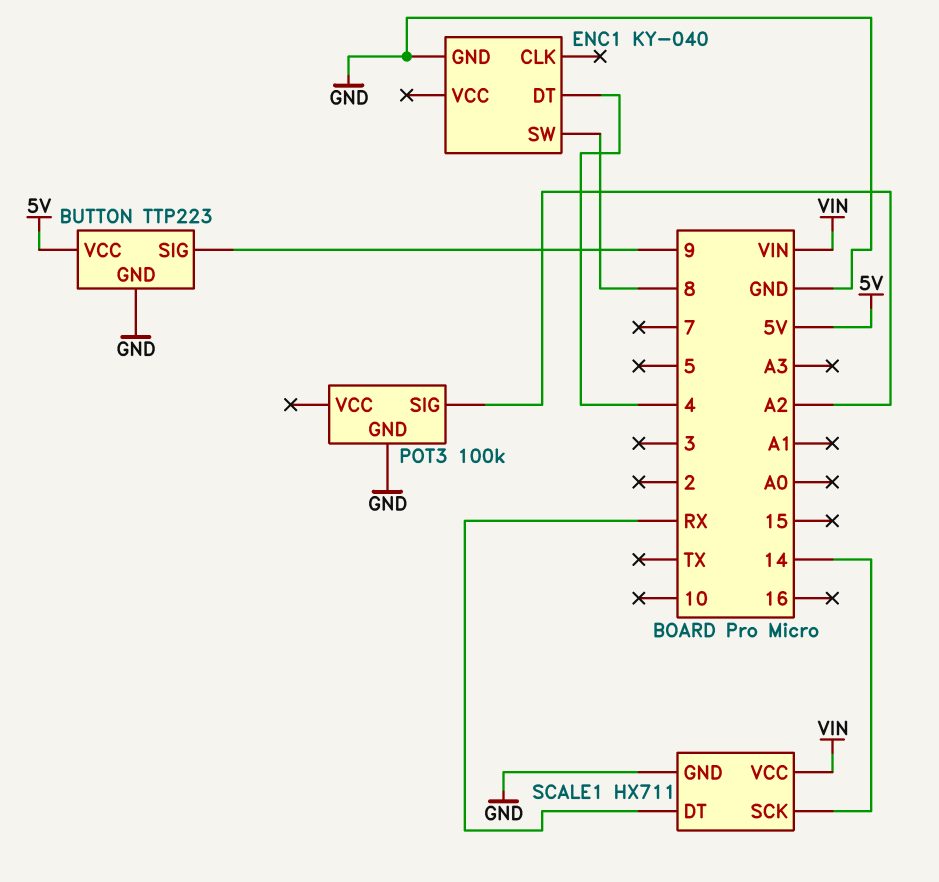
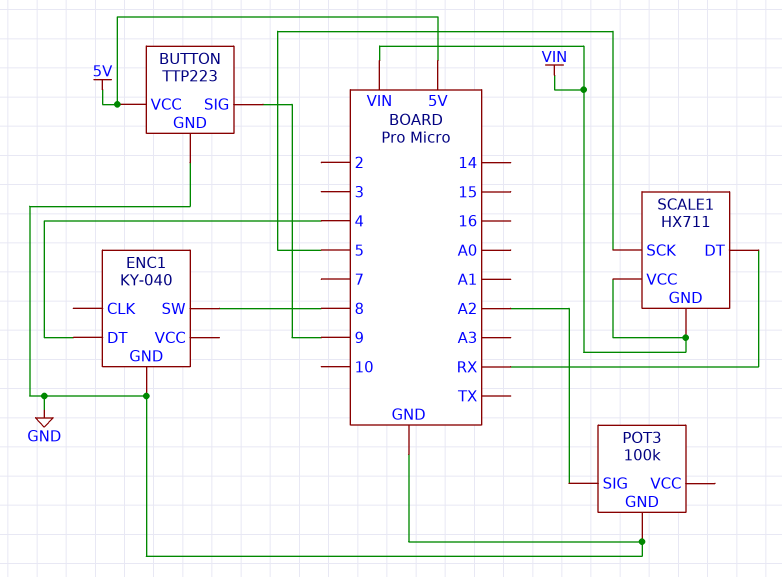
SCALE1 pin GND: GND -> VIN
SCALE1 pin SCK: 14 -> 5

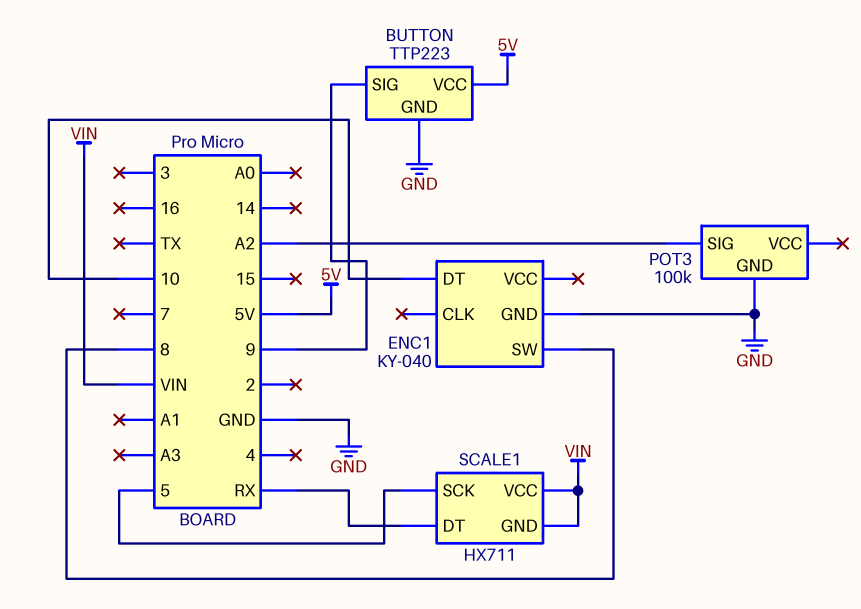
ENC1 pin DT: 4 -> 10

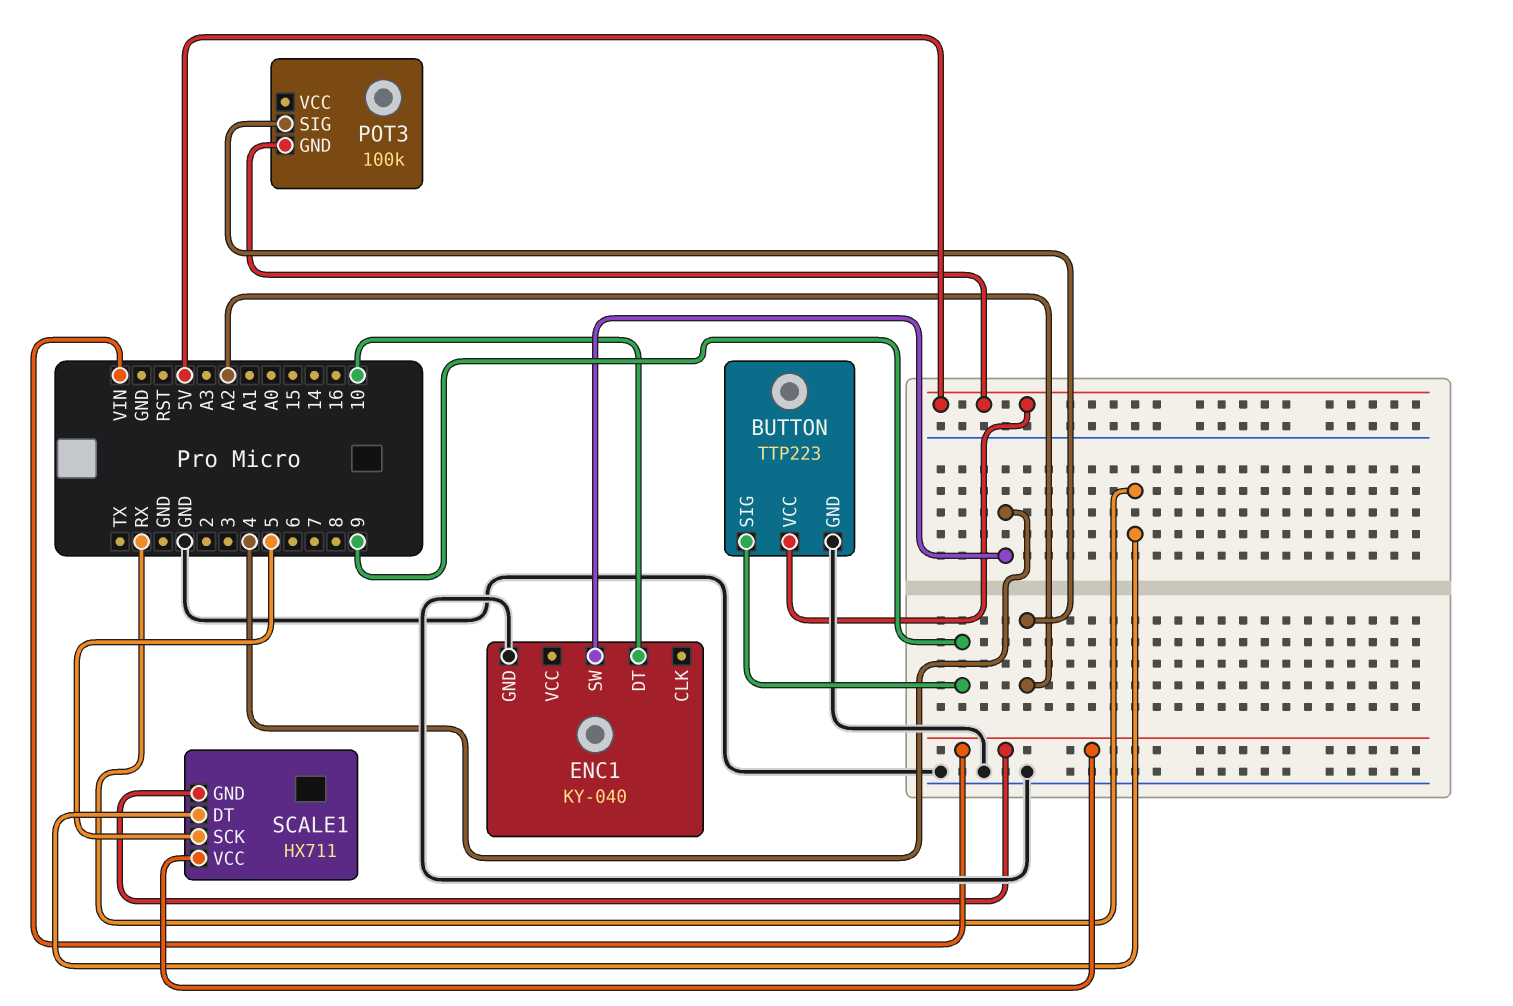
ENC1 pin SW: 8 -> 4
POT3 pin GND: GND -> 5V

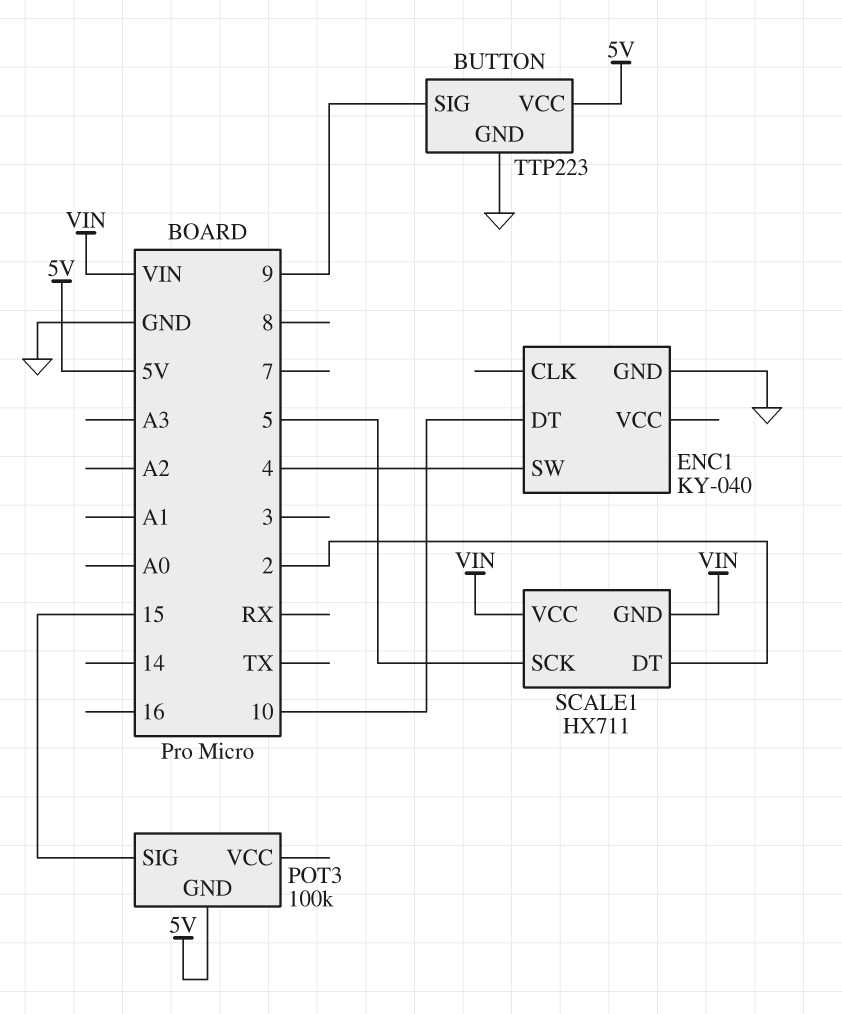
POT3 pin SIG: A2 -> 15
SCALE1 pin DT: RX -> 2

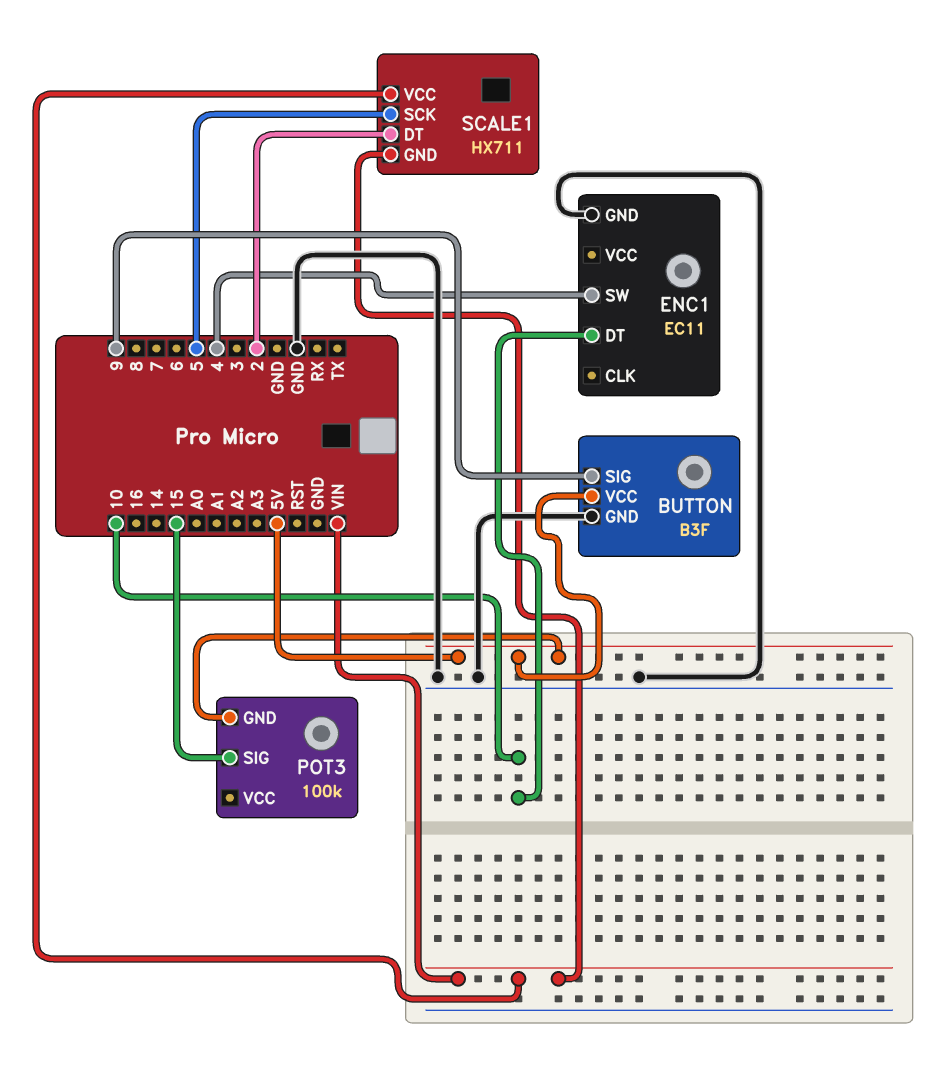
BUTTON: TTP223 -> B3F
ENC1: KY-040 -> EC11

